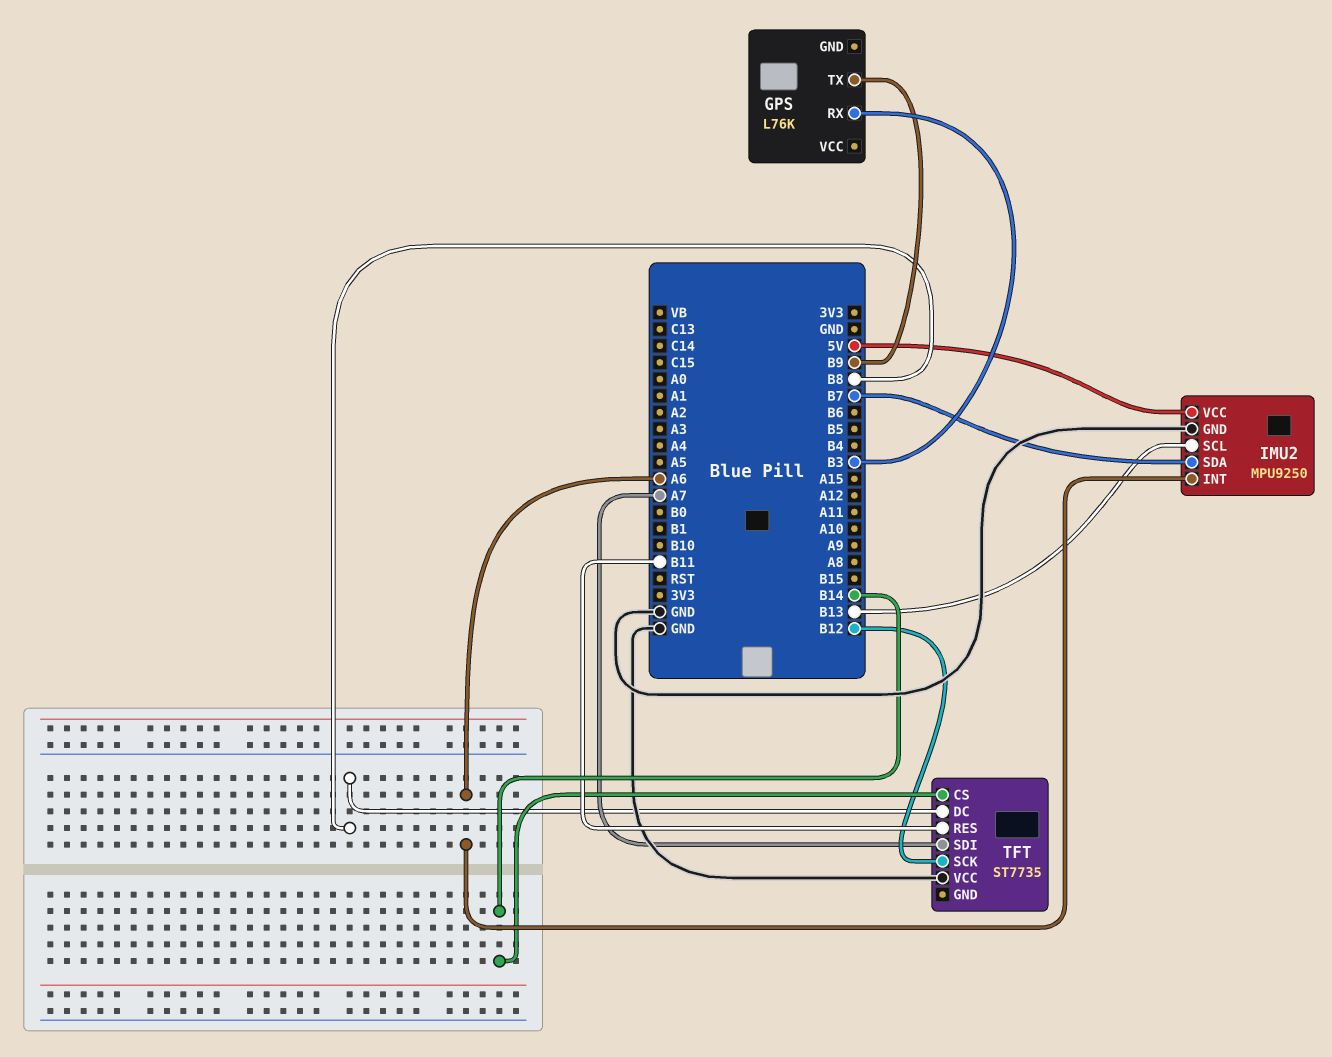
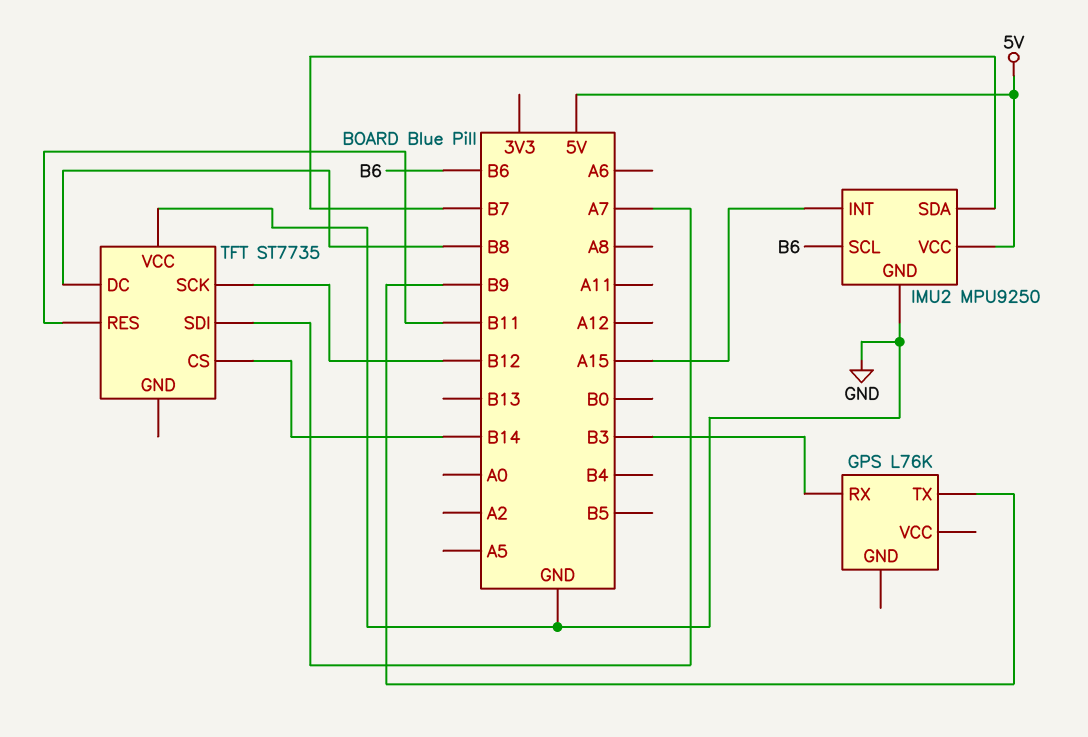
IMU2 pin INT: A6 -> A15
IMU2 pin SCL: B13 -> B6

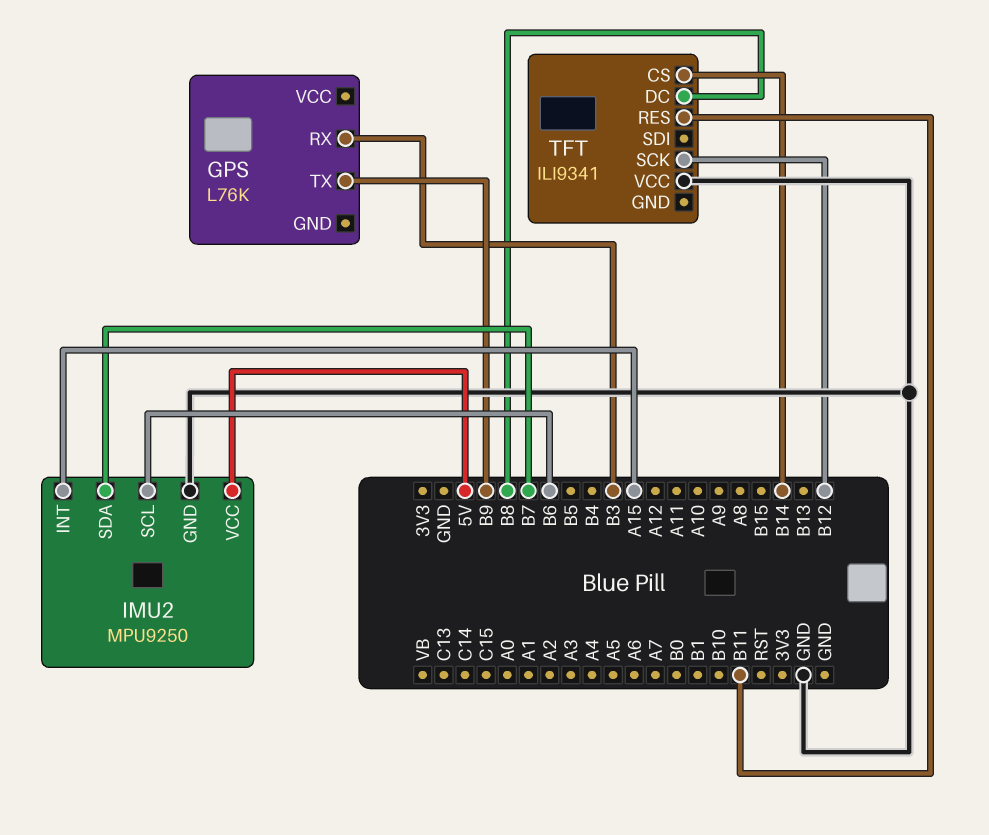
TFT: ST7735 -> ILI9341
TFT pin SDI: A7 -> none

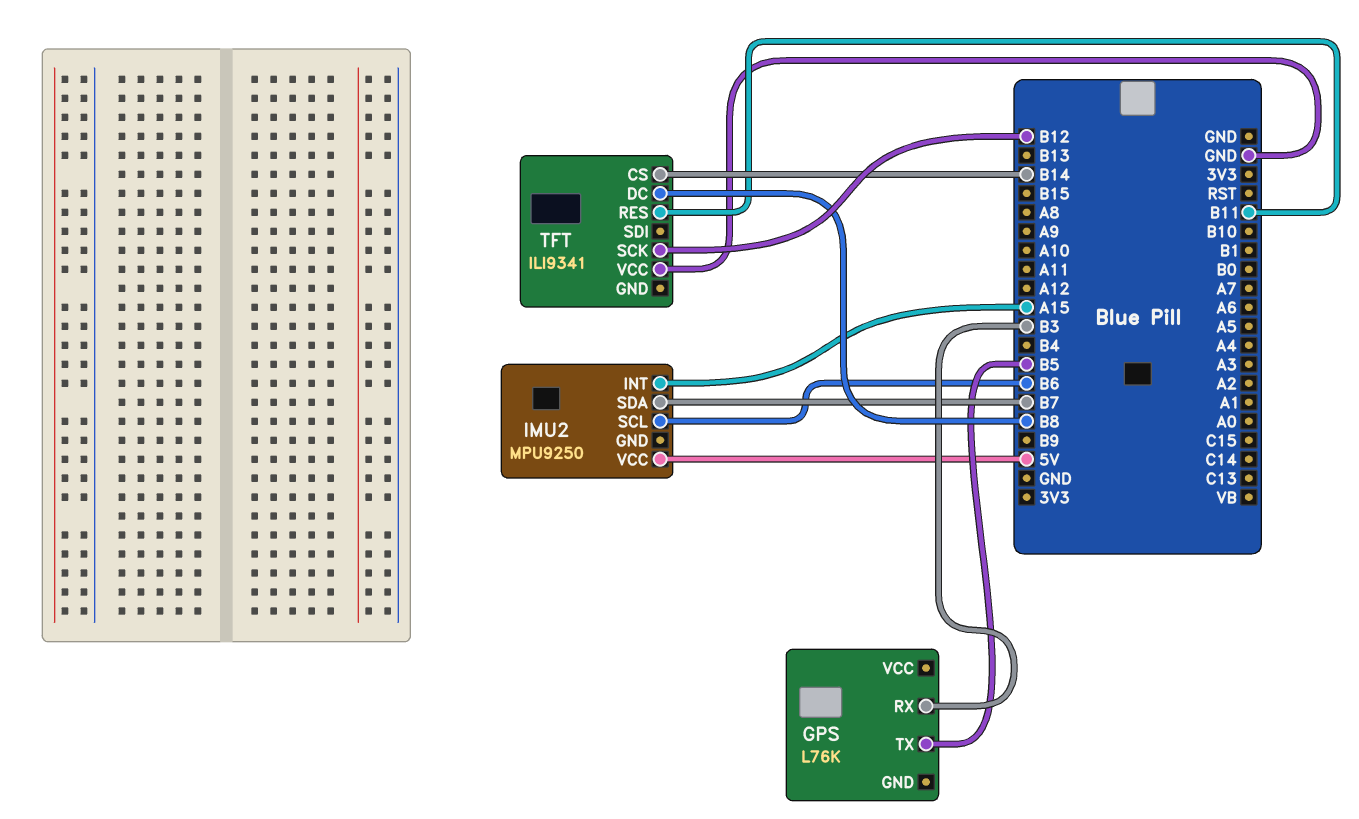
GPS pin TX: B9 -> B5
IMU2 pin GND: GND -> none

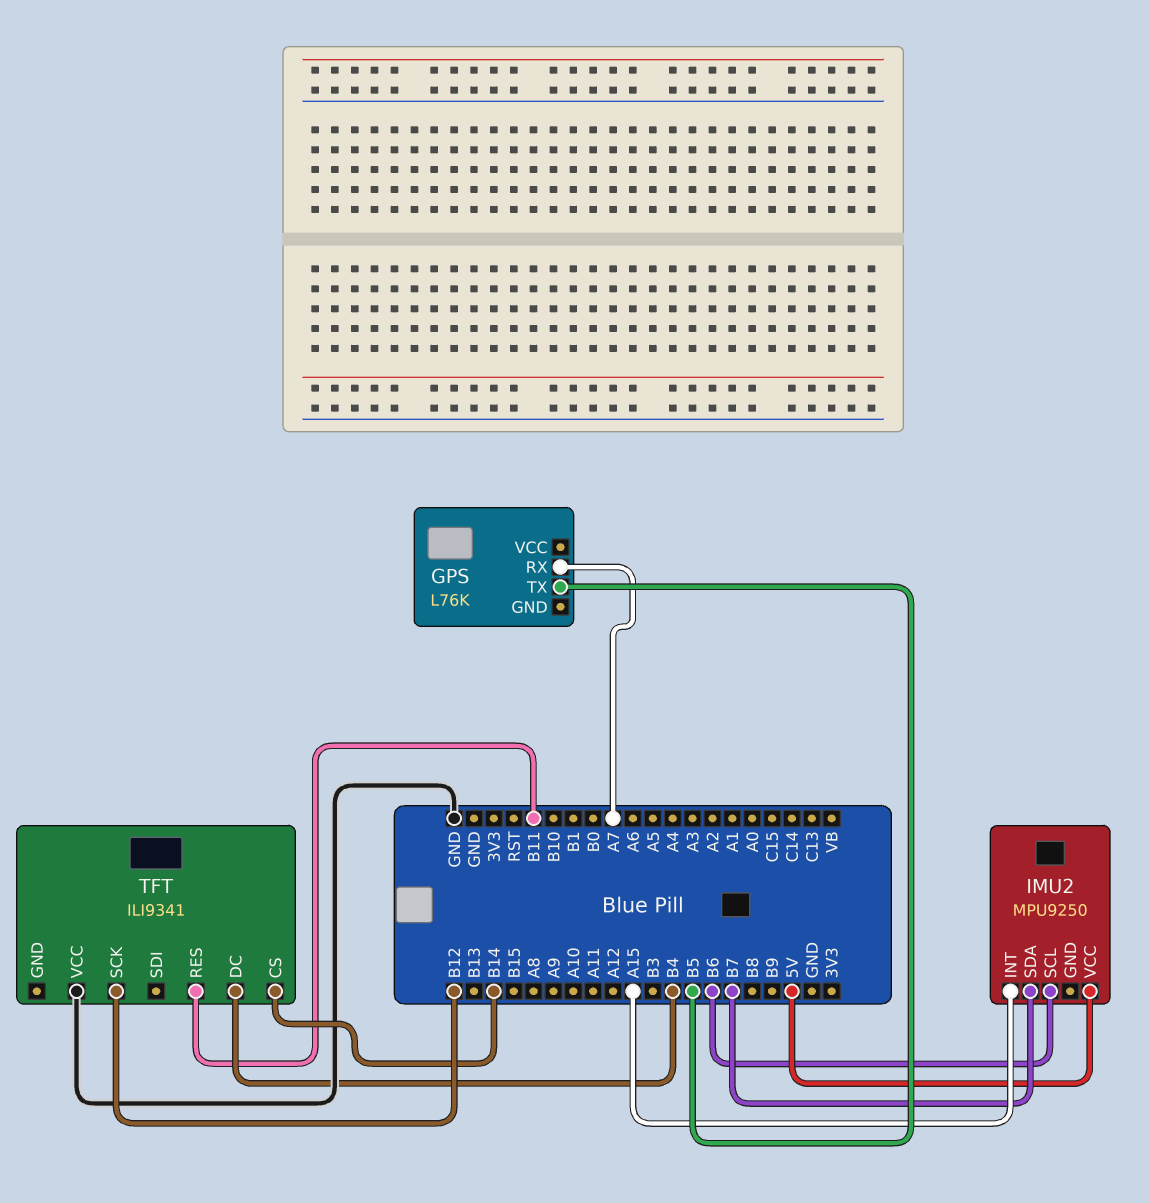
GPS pin RX: B3 -> A7
TFT pin DC: B8 -> B4

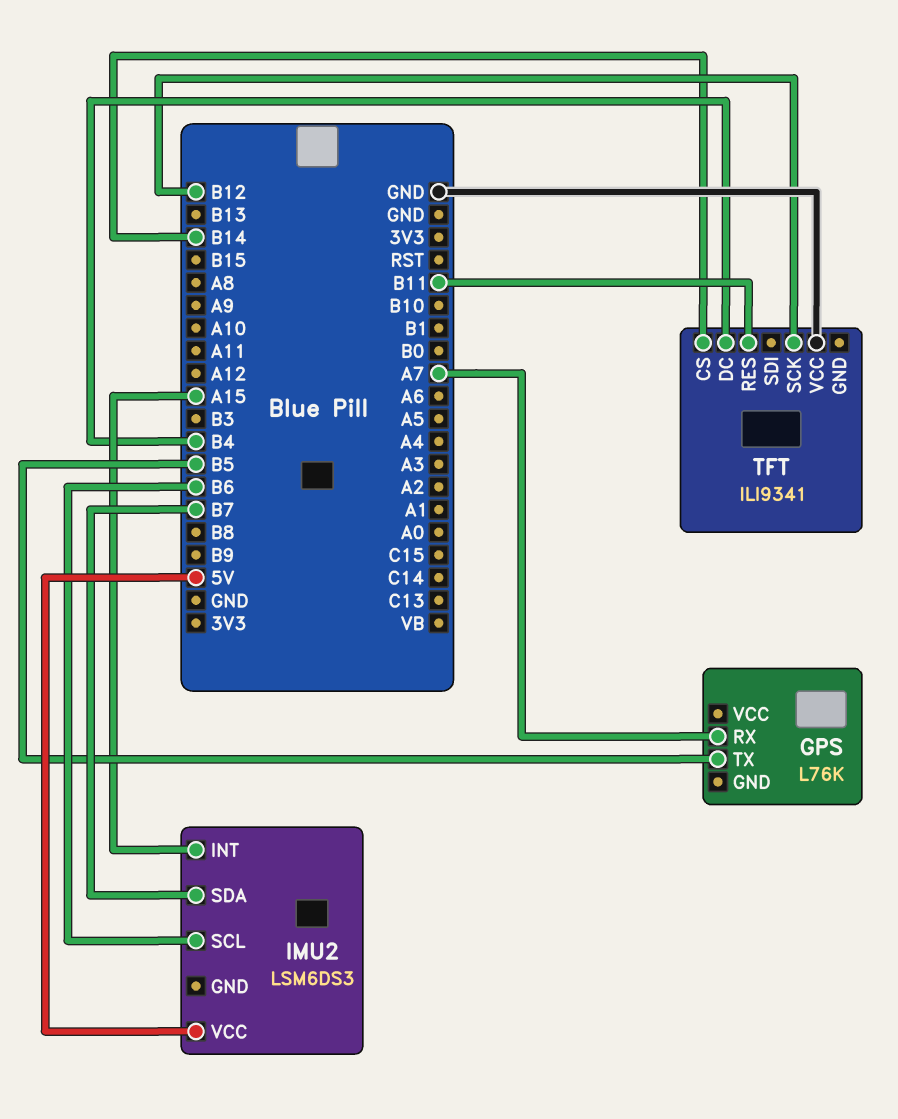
IMU2: MPU9250 -> LSM6DS3

